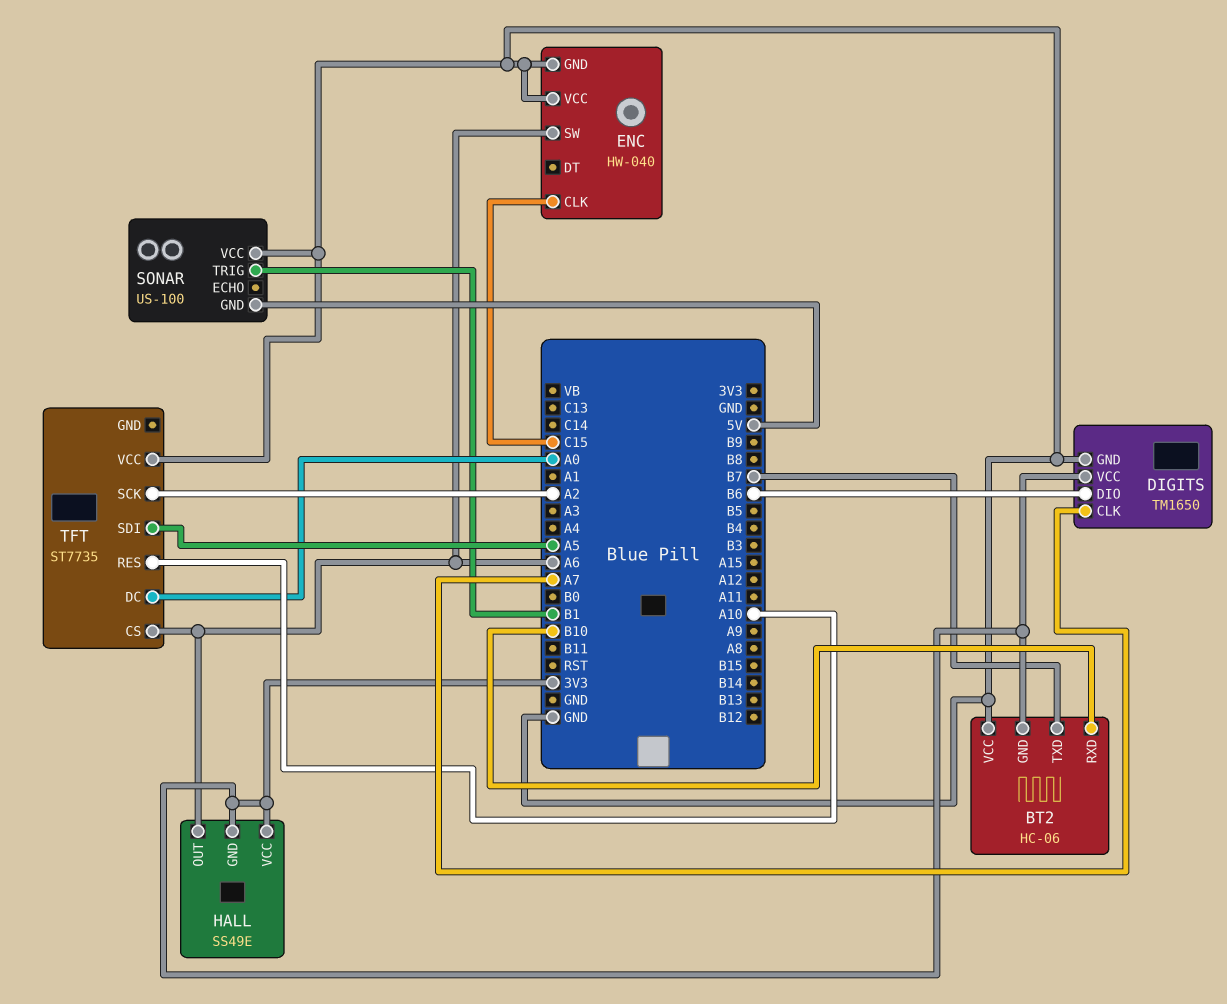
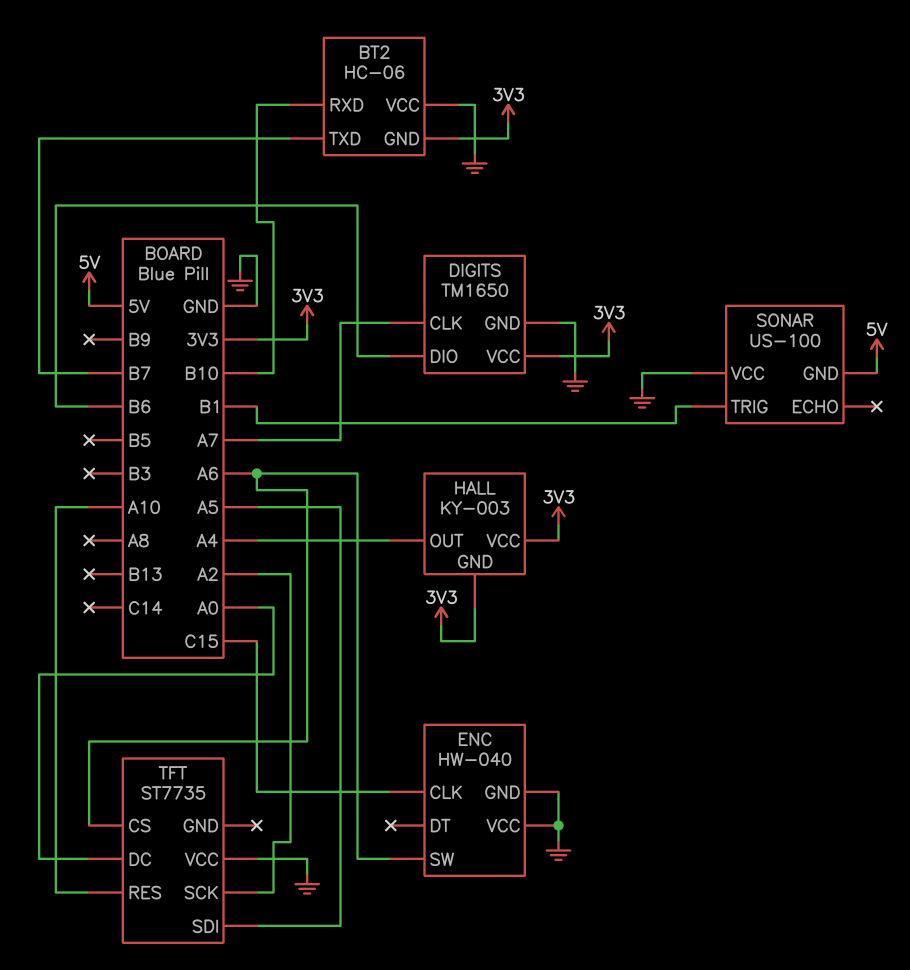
HALL: SS49E -> KY-003
HALL pin OUT: A6 -> A4

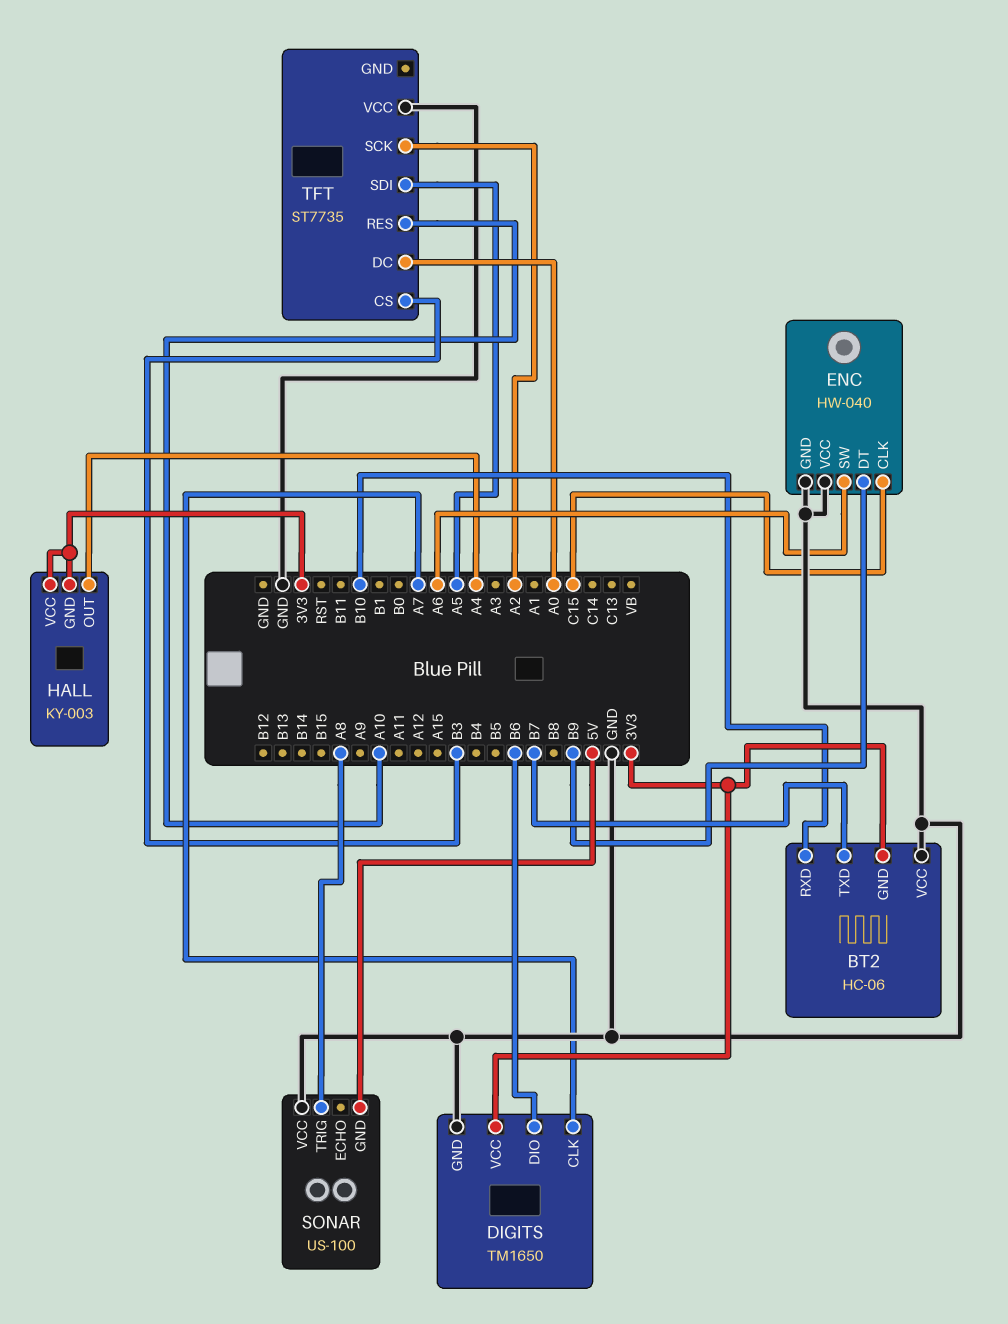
ENC pin DT: none -> B9
SONAR pin TRIG: B1 -> A8
TFT pin CS: A6 -> B3

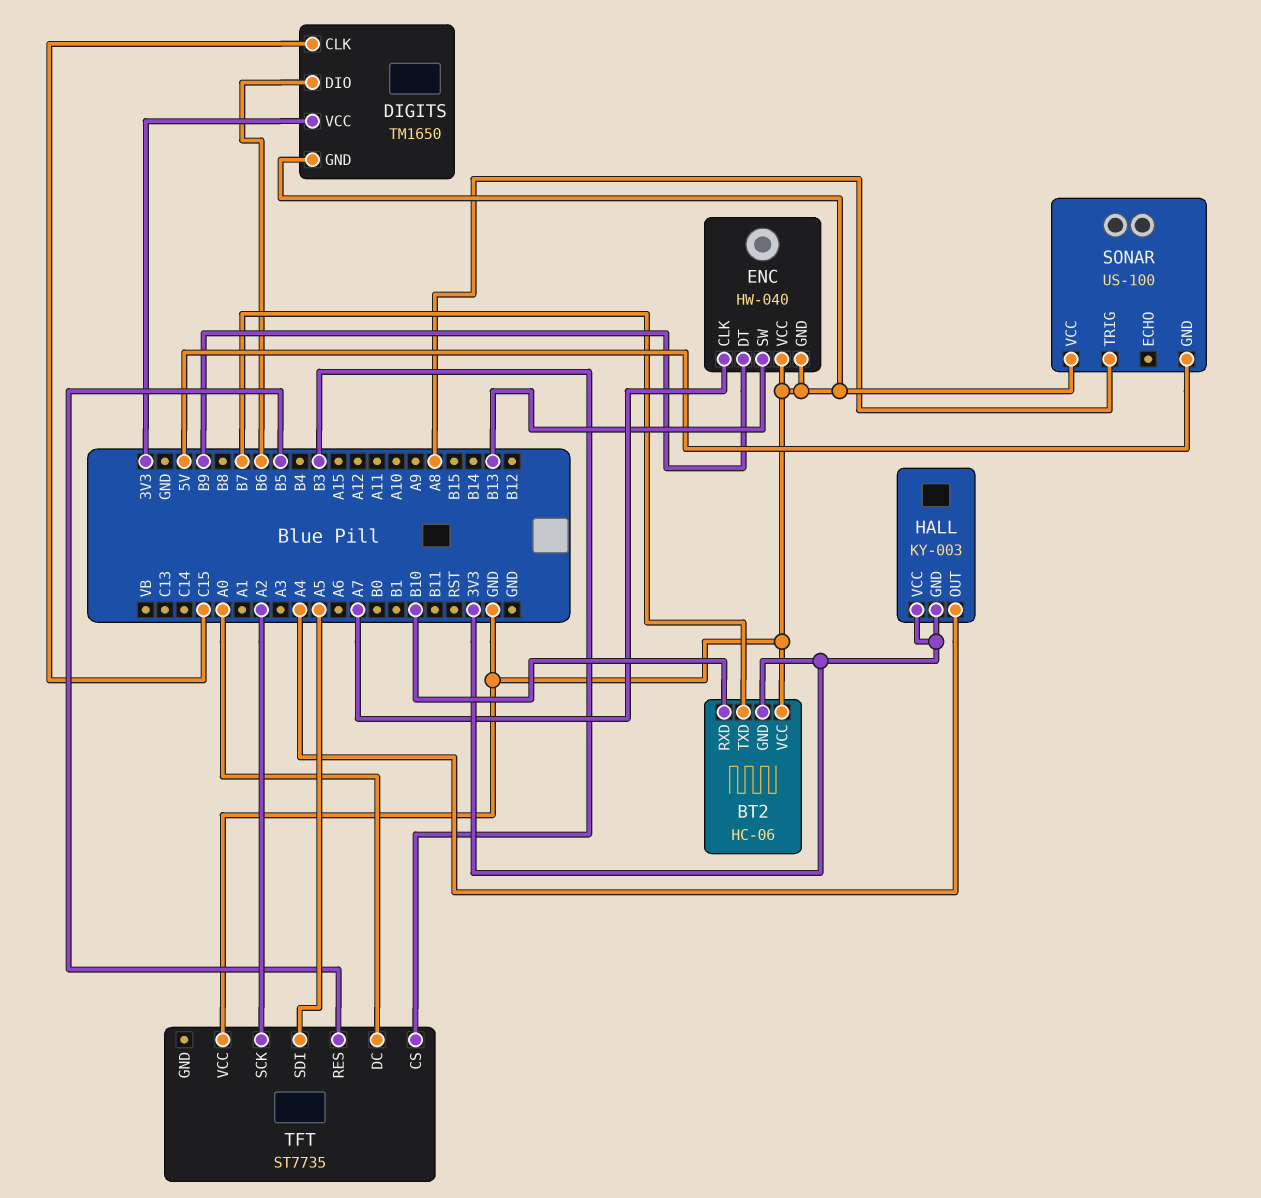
DIGITS pin CLK: A7 -> C15
ENC pin CLK: C15 -> A7
ENC pin SW: A6 -> B13
TFT pin RES: A10 -> B5

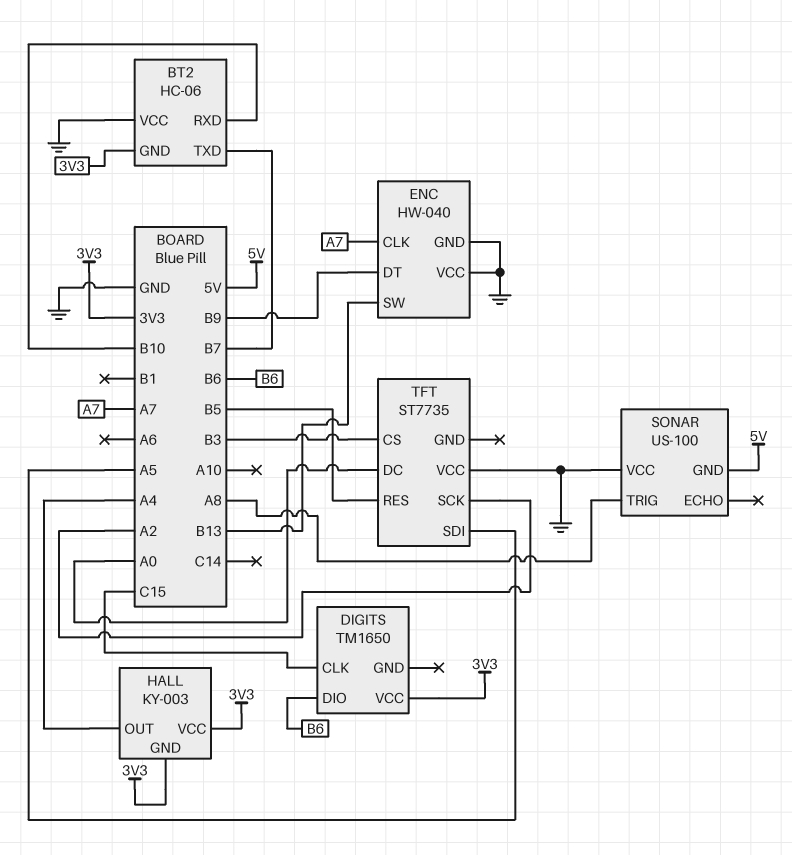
DIGITS pin GND: GND -> none

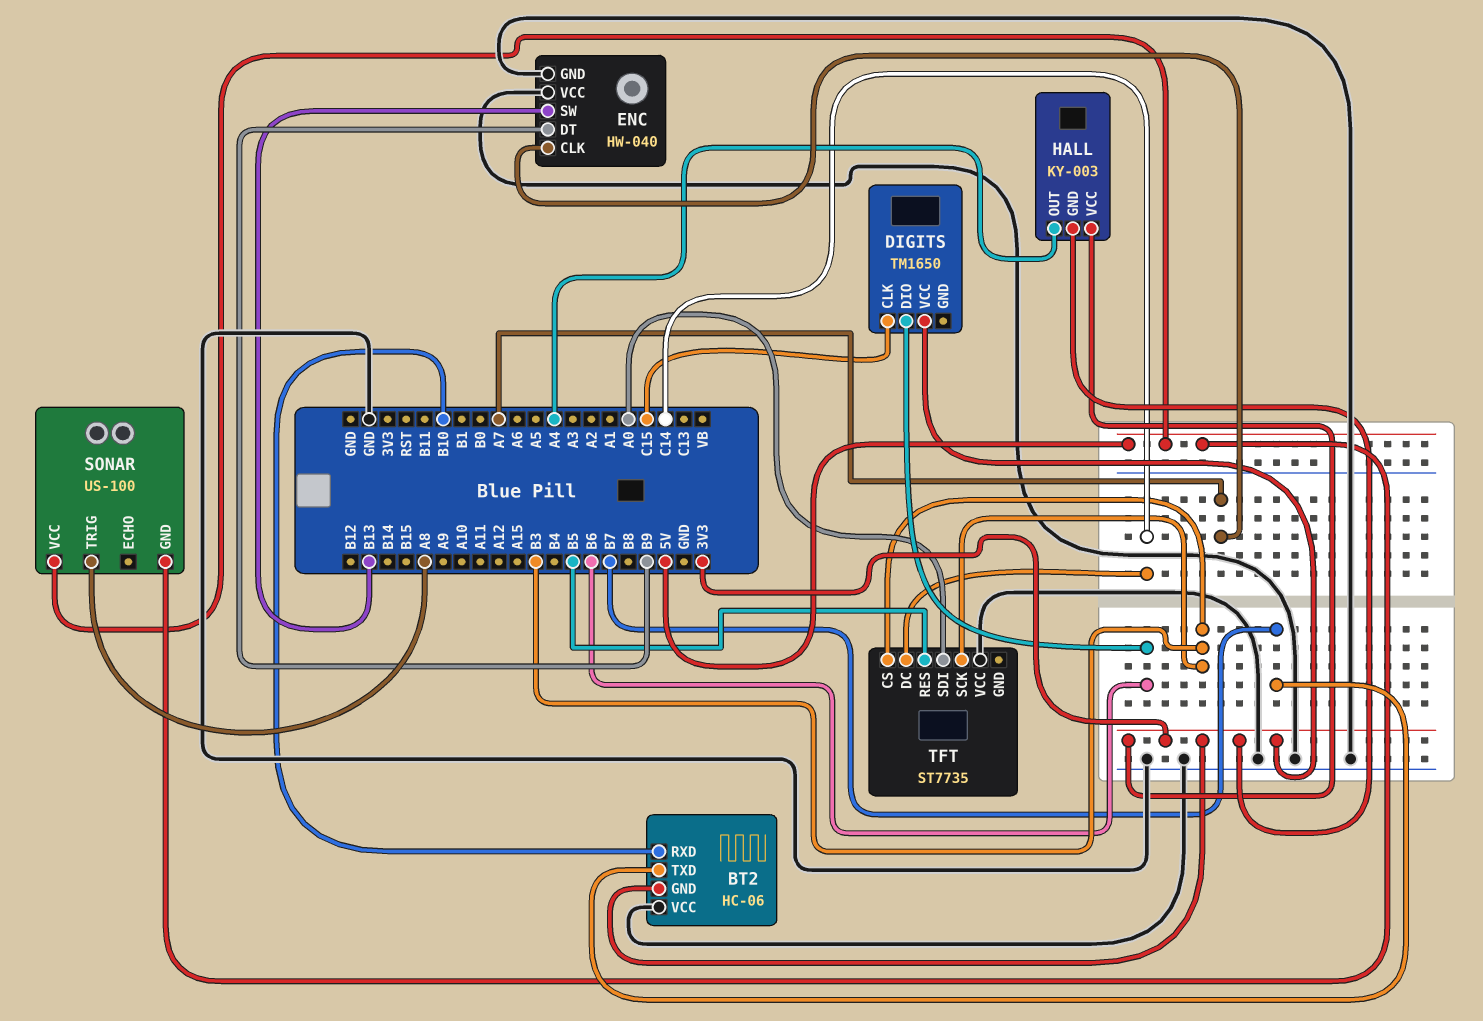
SONAR pin VCC: GND -> 5V
TFT pin DC: A0 -> C14
TFT pin SCK: A2 -> B3
TFT pin SDI: A5 -> A0

